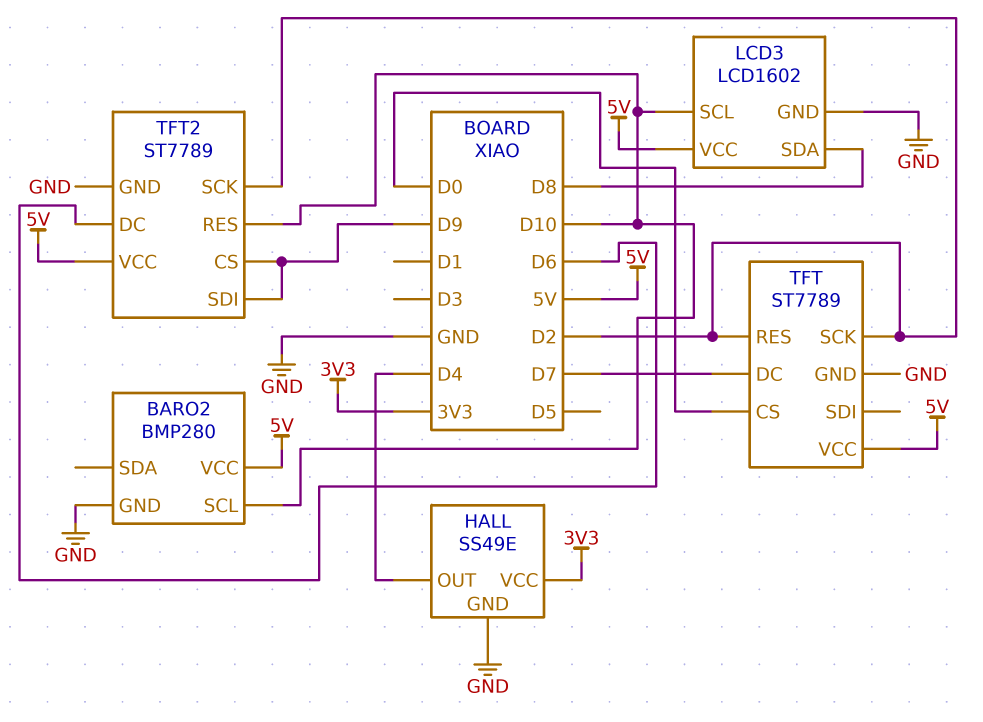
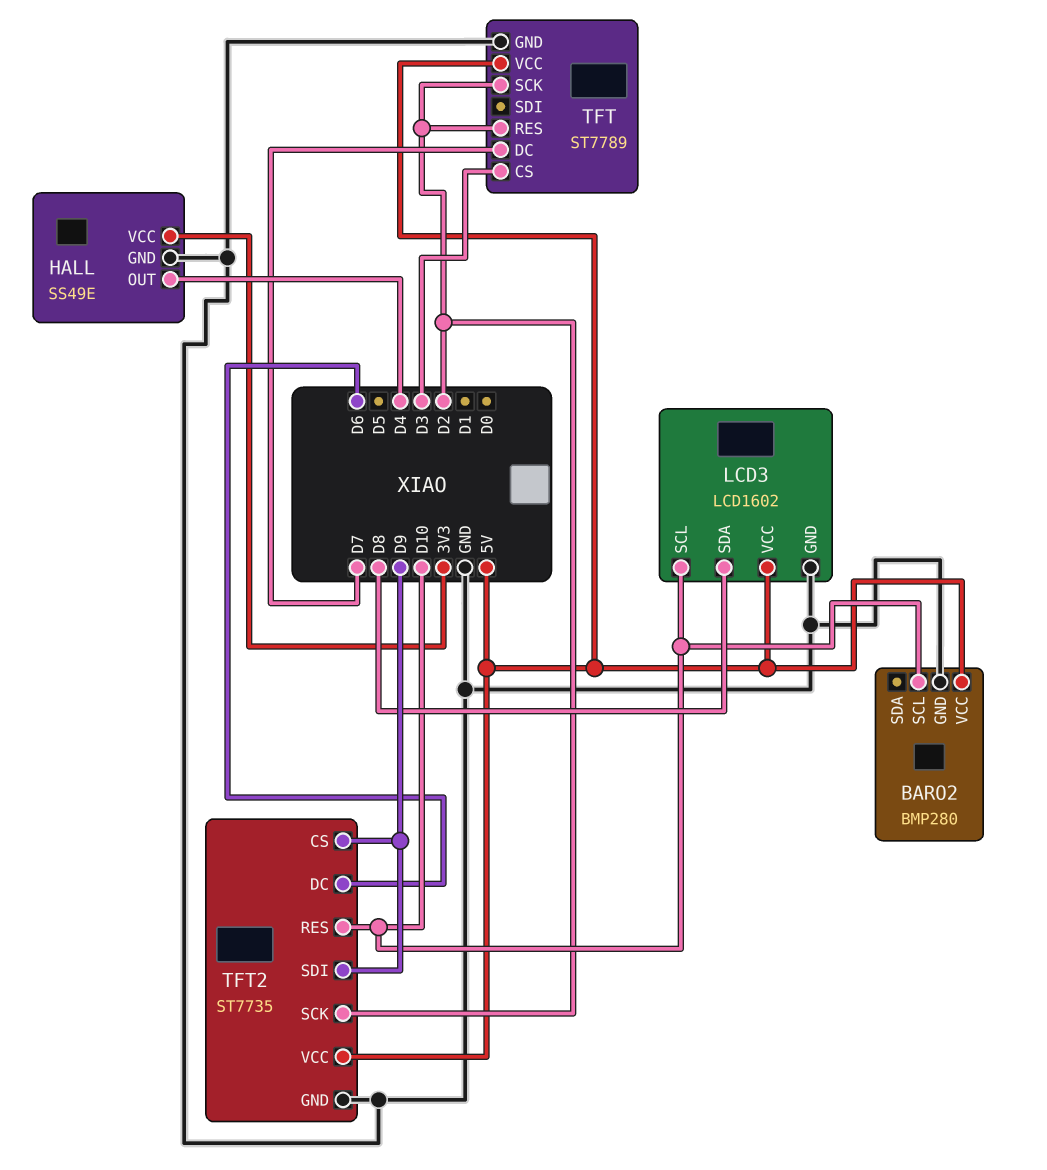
TFT pin CS: D0 -> D3
TFT2: ST7789 -> ST7735

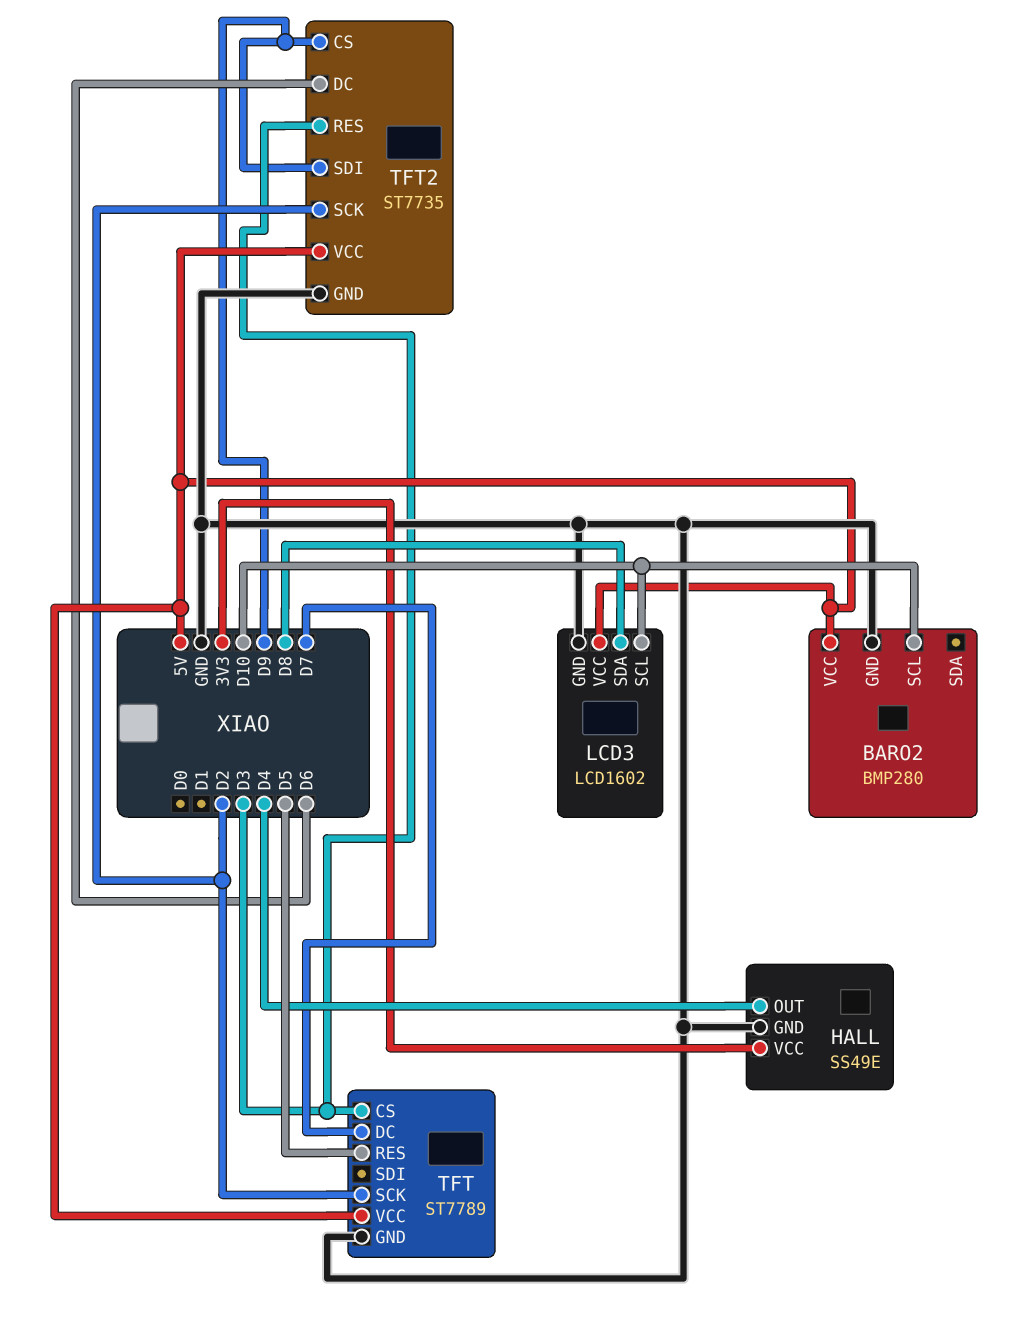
TFT pin RES: D2 -> D5
TFT2 pin RES: D10 -> D3

